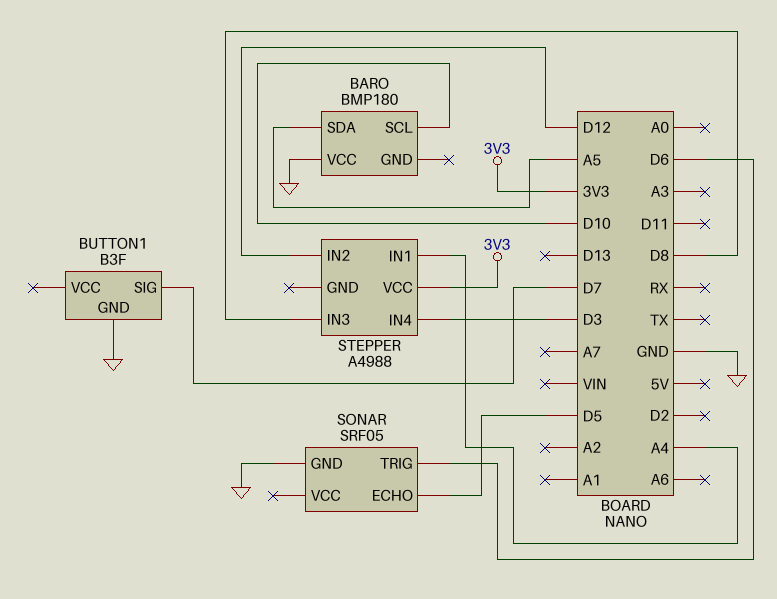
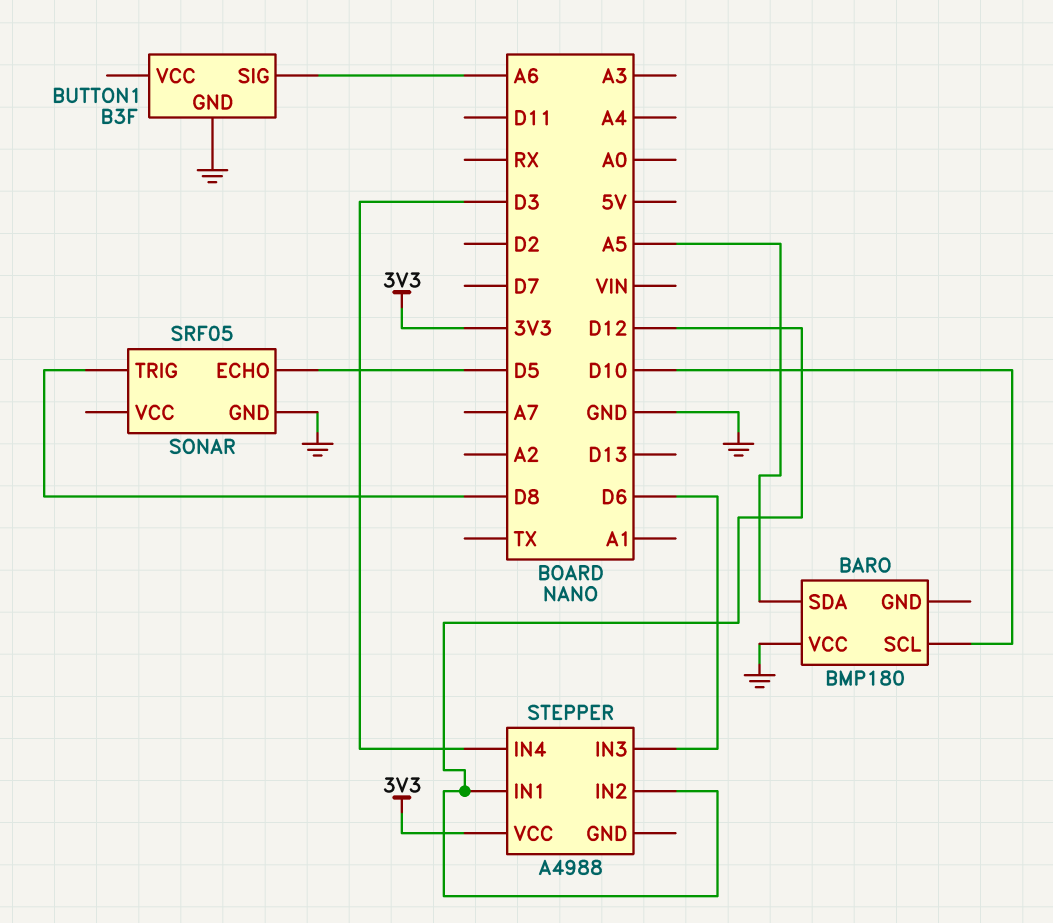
BUTTON1 pin SIG: D7 -> A6
SONAR pin TRIG: D6 -> D8
STEPPER pin IN1: A4 -> D12
STEPPER pin IN3: D8 -> D6

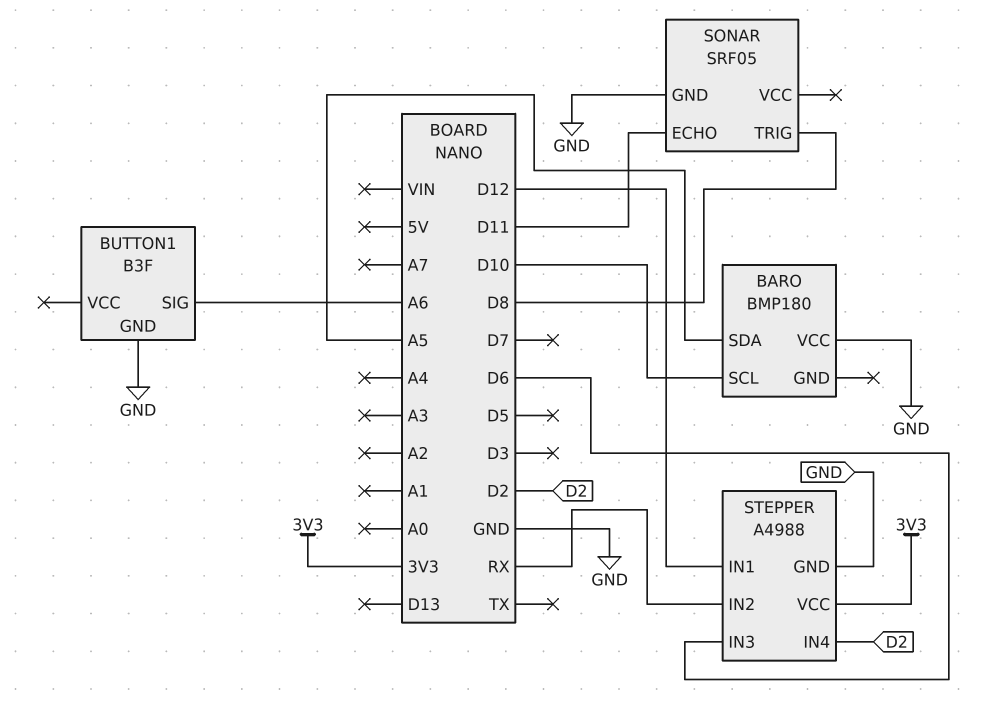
SONAR pin ECHO: D5 -> D11
STEPPER pin GND: none -> GND
STEPPER pin IN2: D12 -> RX
STEPPER pin IN4: D3 -> D2

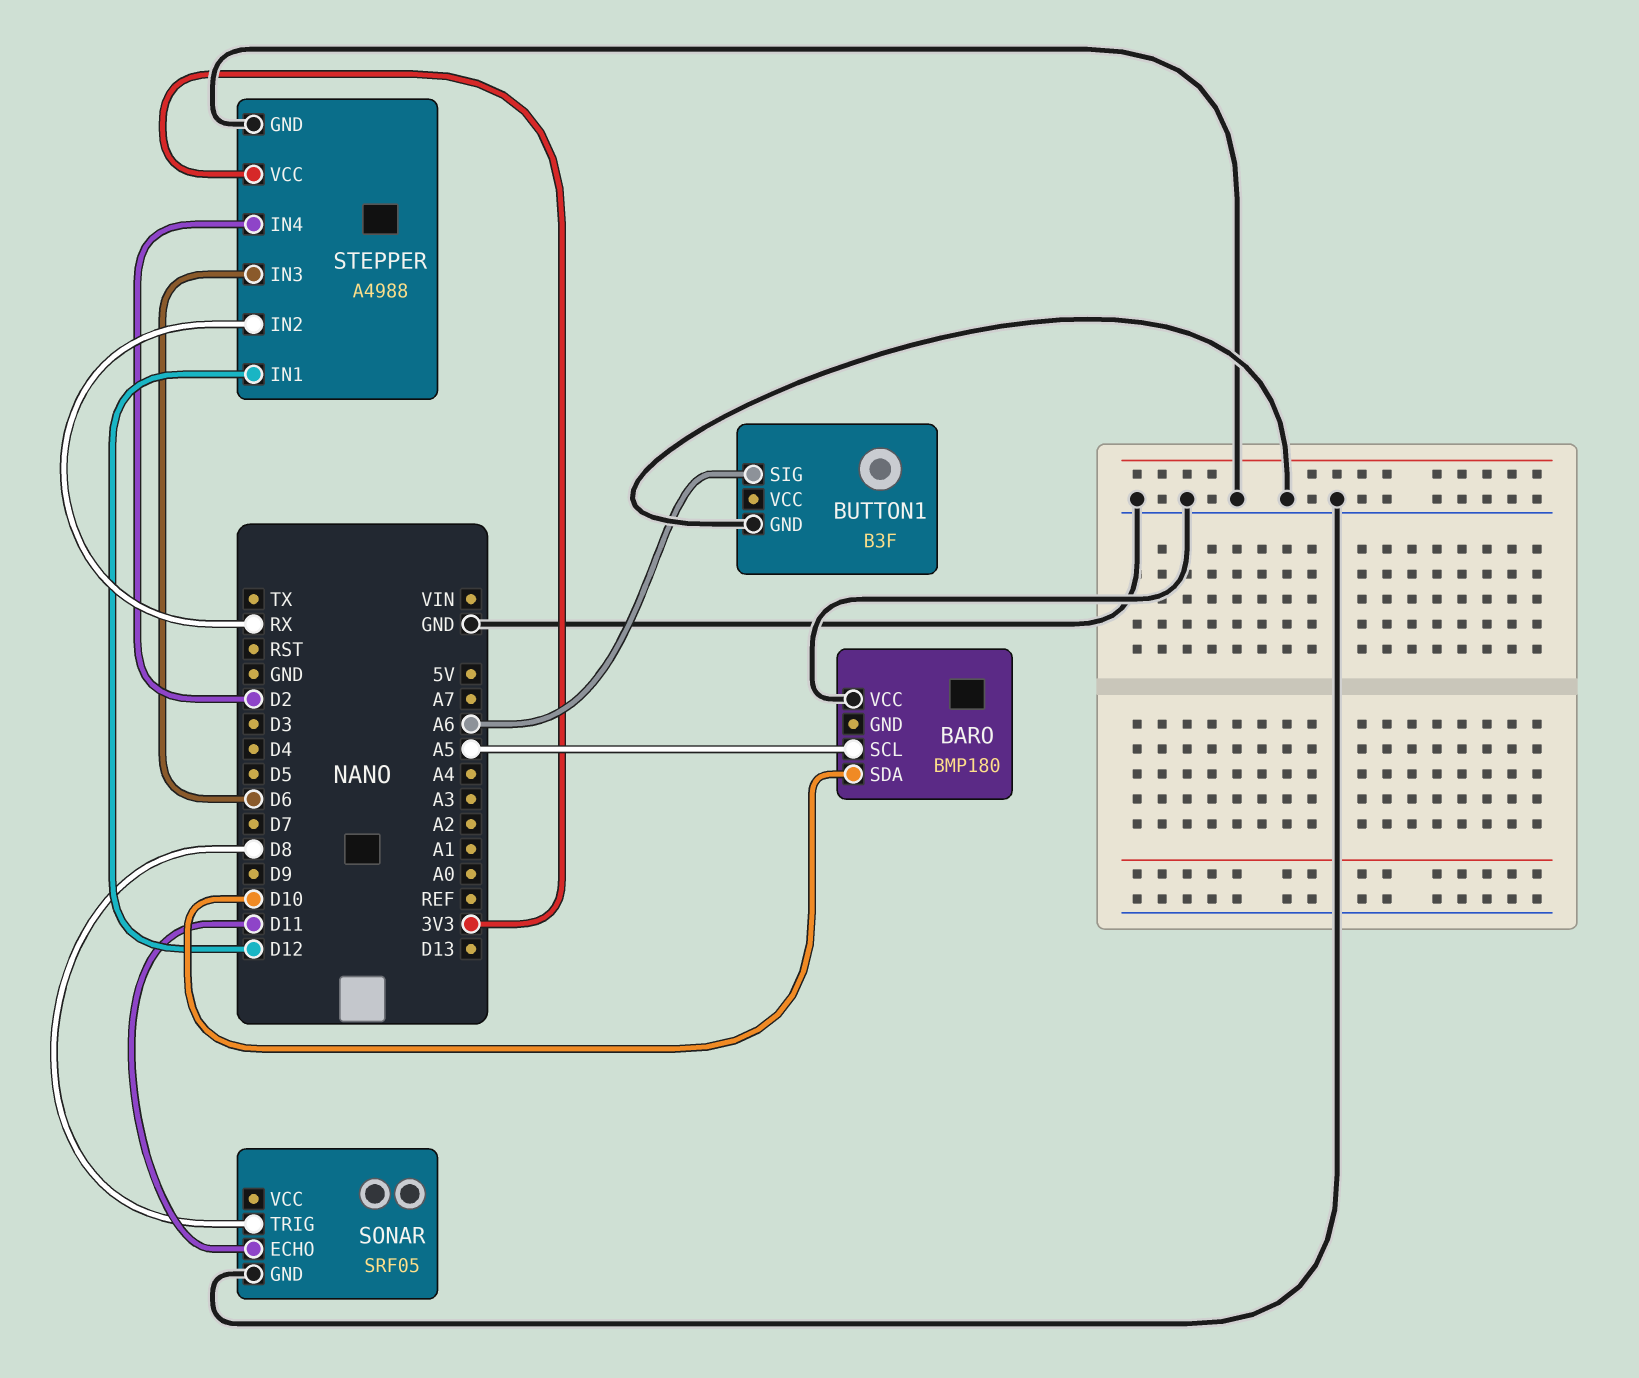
BARO pin SCL: D10 -> A5
BARO pin SDA: A5 -> D10

